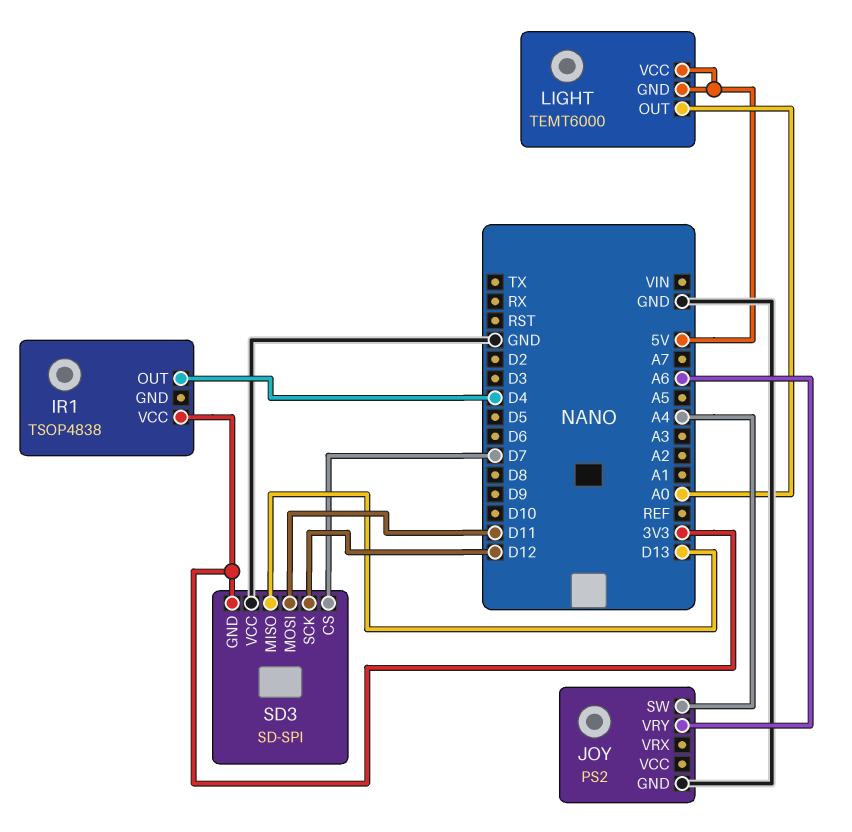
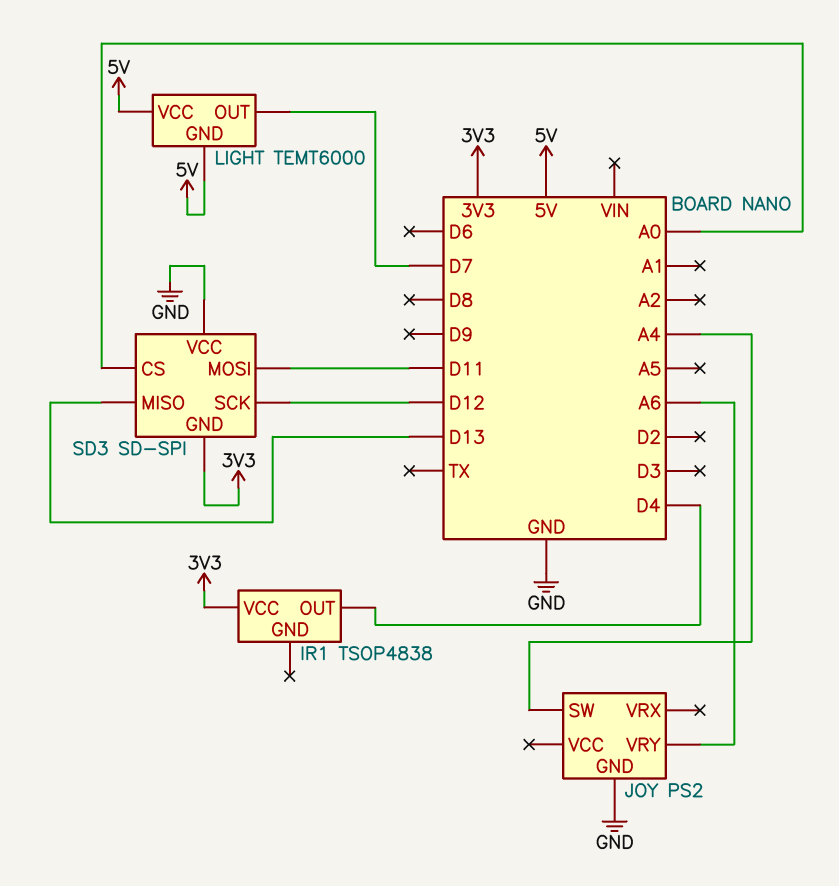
LIGHT pin OUT: A0 -> D7
SD3 pin CS: D7 -> A0

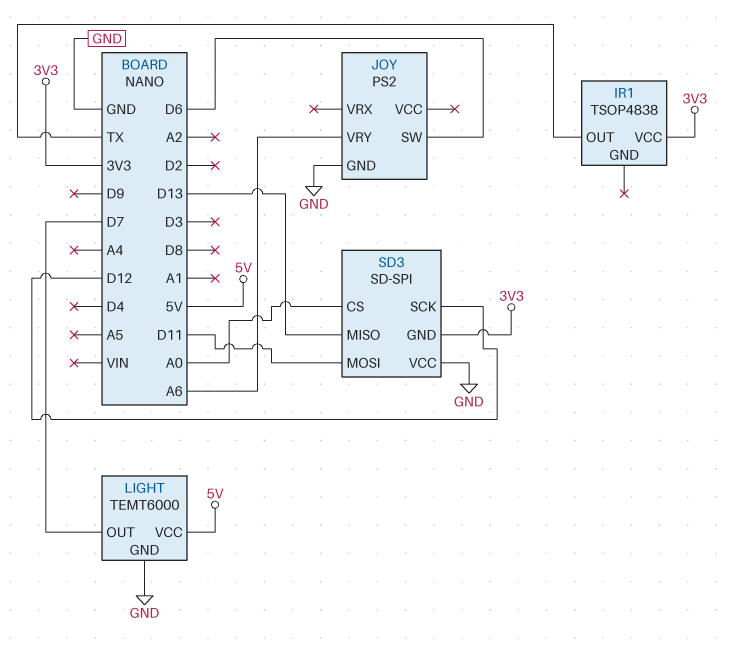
IR1 pin OUT: D4 -> TX
JOY pin SW: A4 -> D6
LIGHT pin GND: 5V -> GND

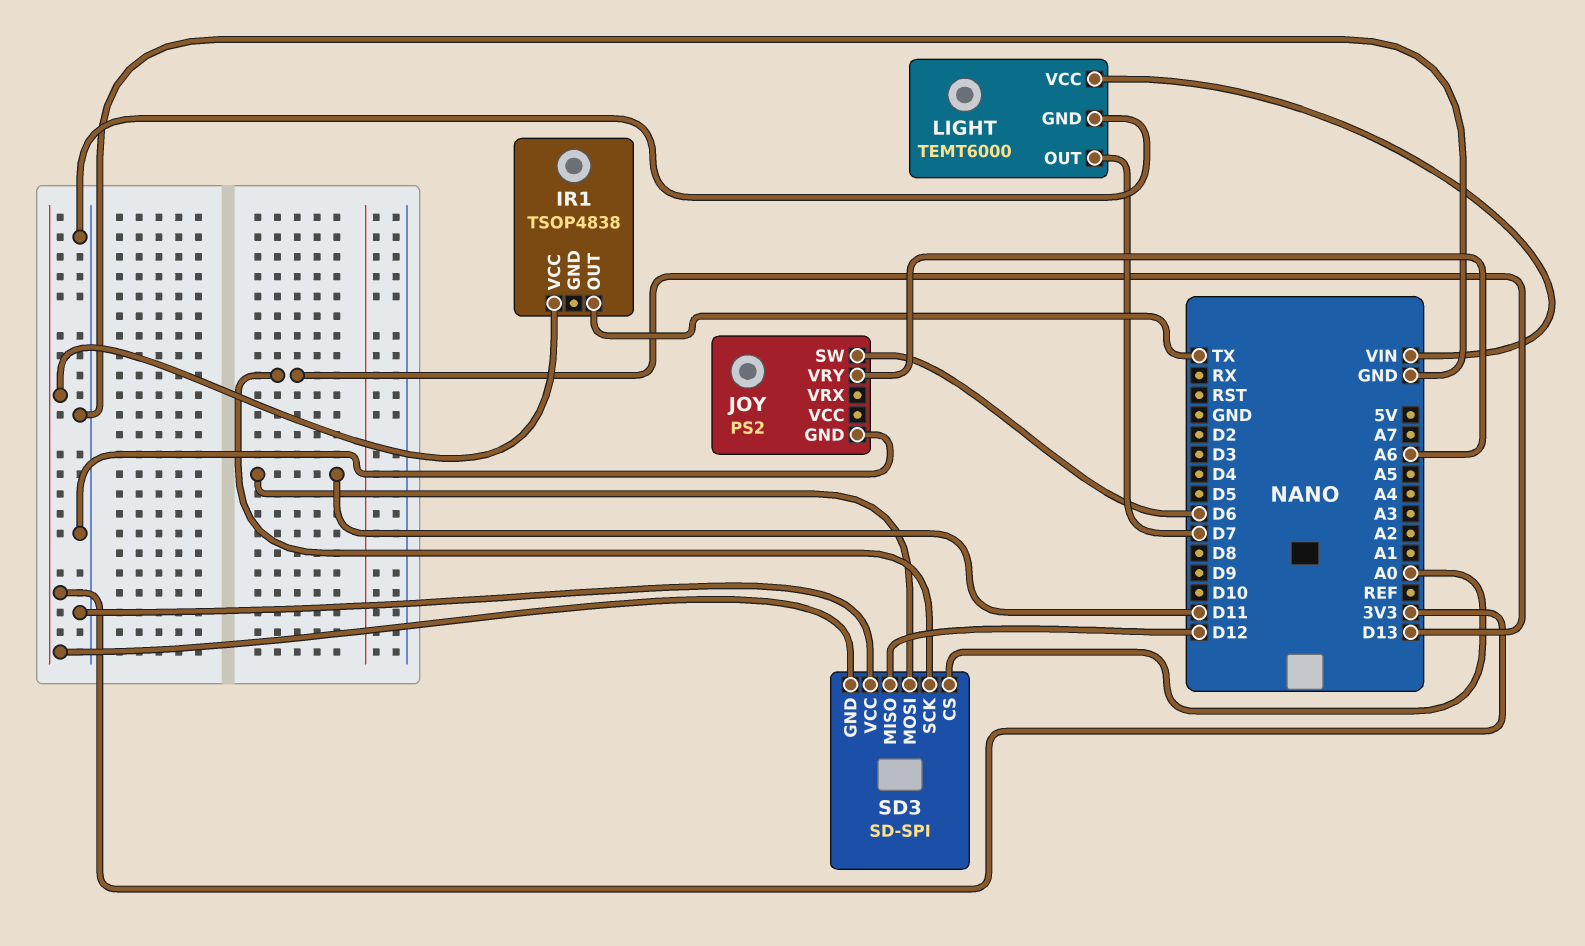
LIGHT pin VCC: 5V -> VIN
SD3 pin MISO: D13 -> D12
SD3 pin SCK: D12 -> D13

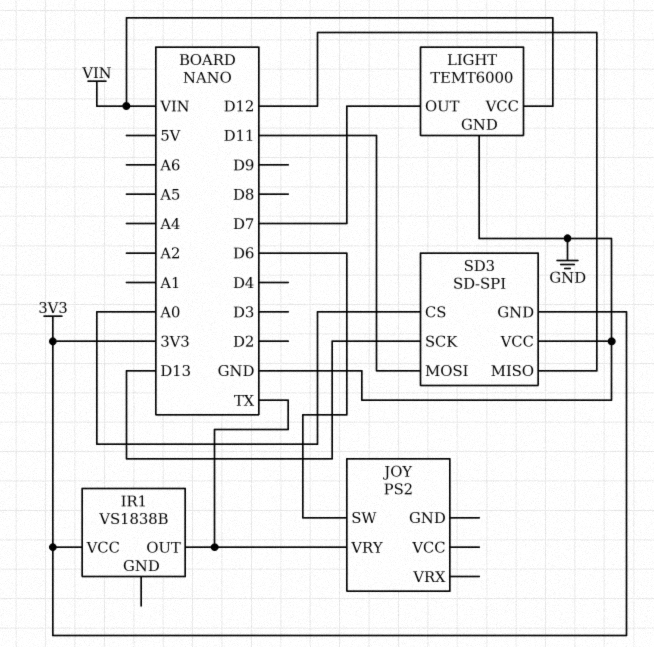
IR1: TSOP4838 -> VS1838B
JOY pin GND: GND -> none
JOY pin VRY: A6 -> TX

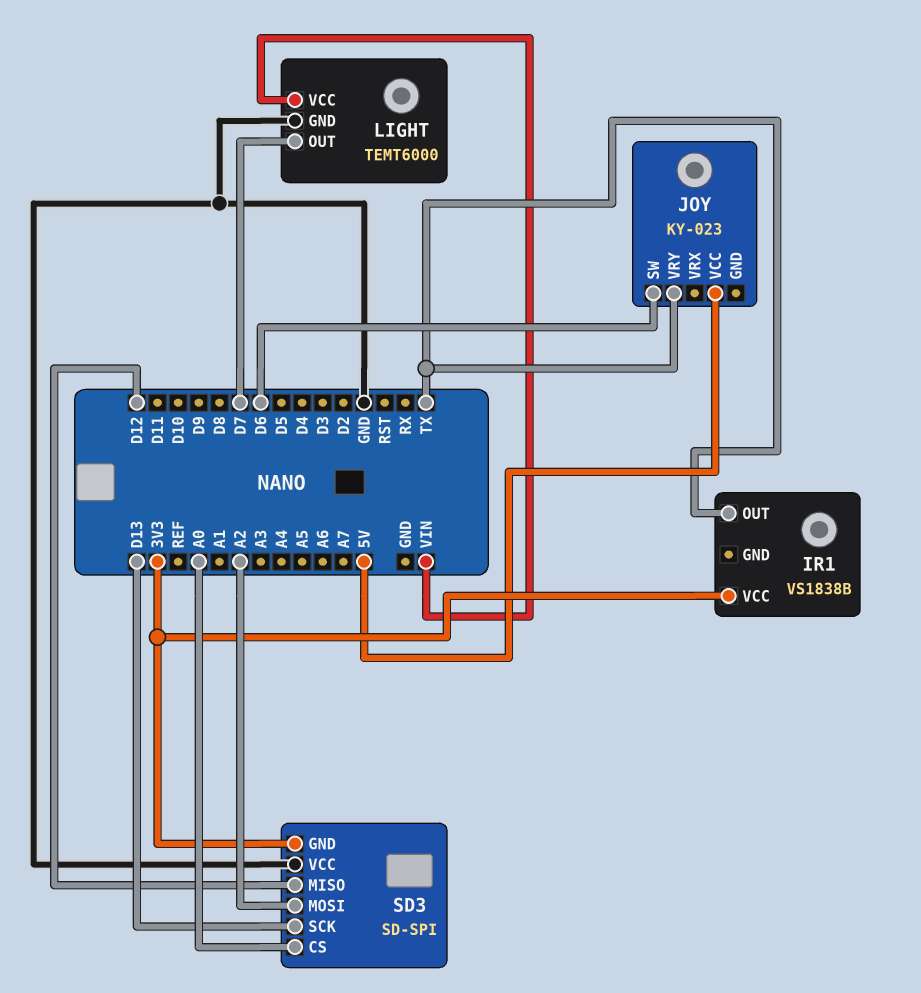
JOY: PS2 -> KY-023
JOY pin VCC: none -> 5V
SD3 pin MOSI: D11 -> A2

